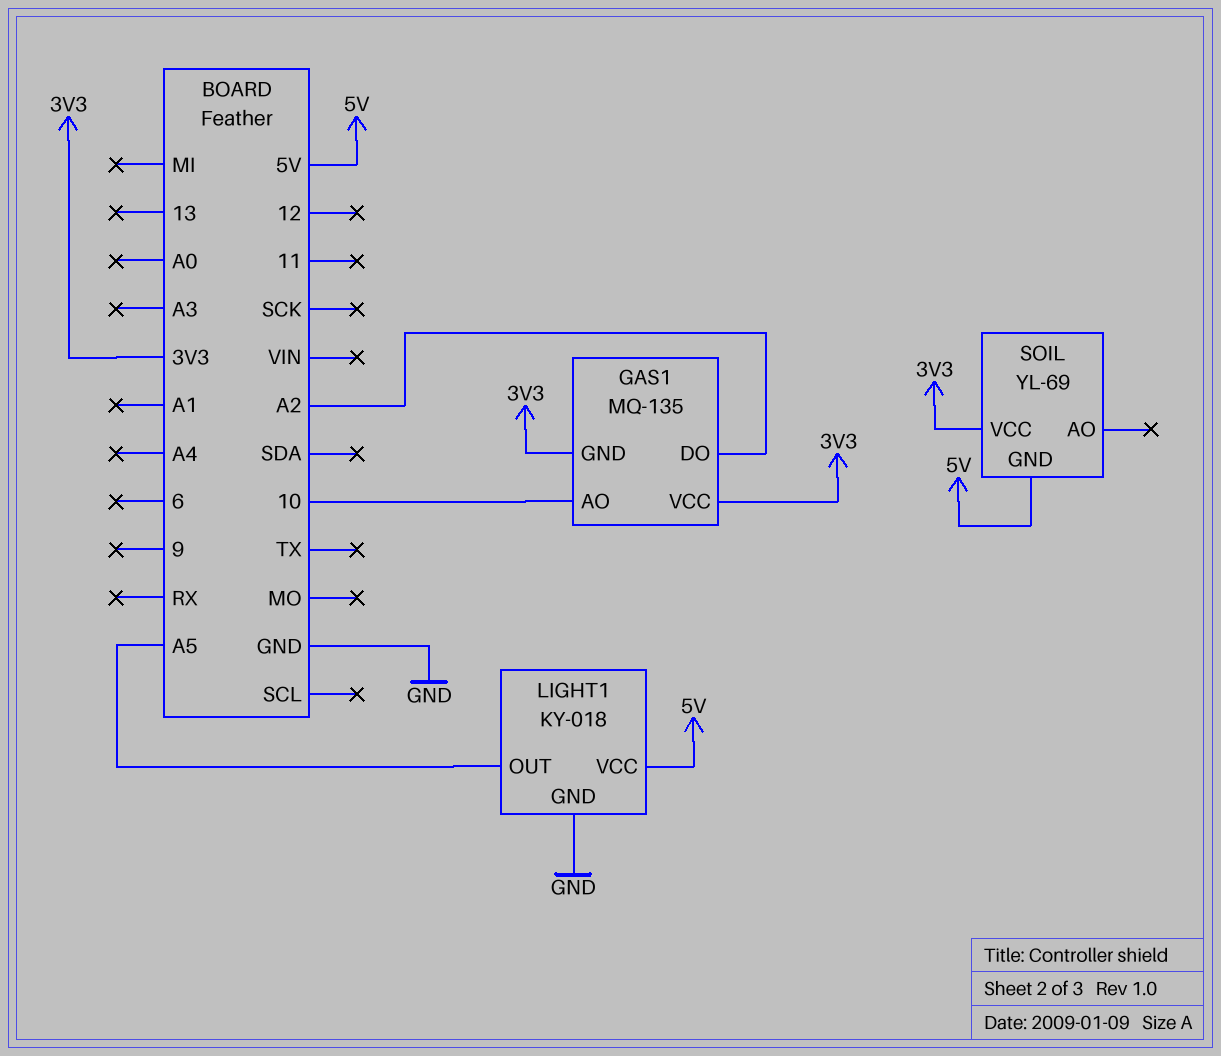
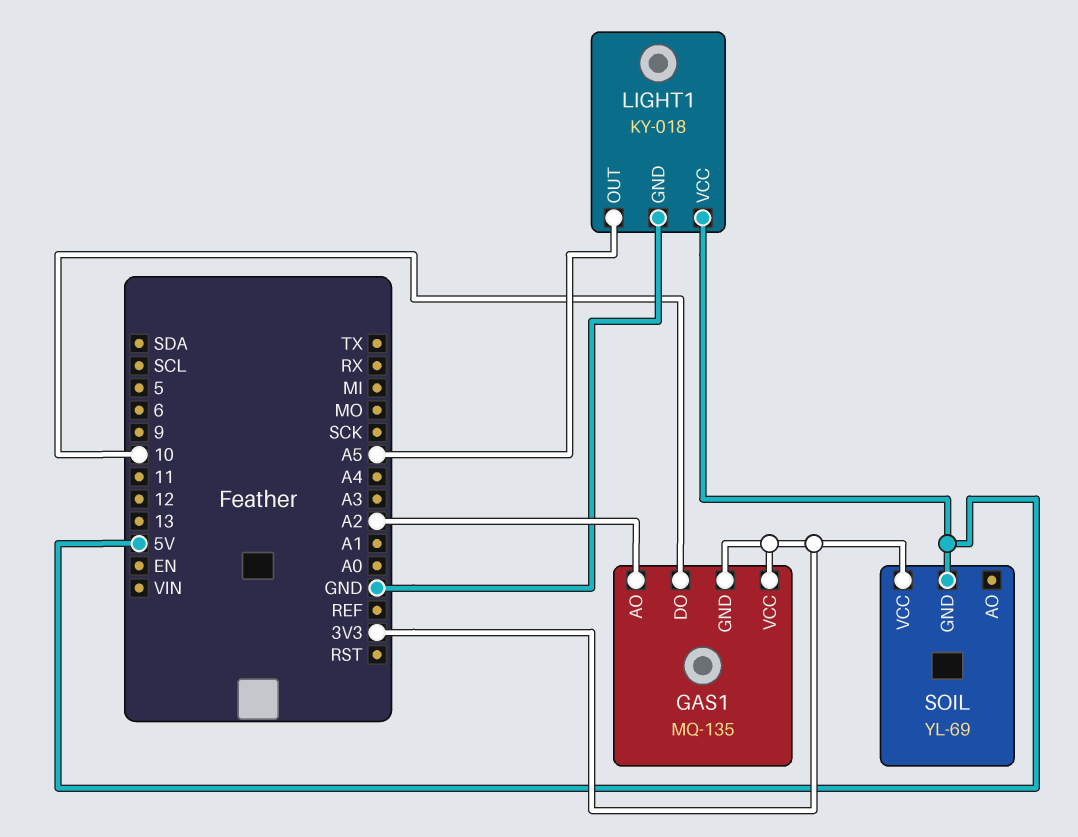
GAS1 pin AO: 10 -> A2
GAS1 pin DO: A2 -> 10

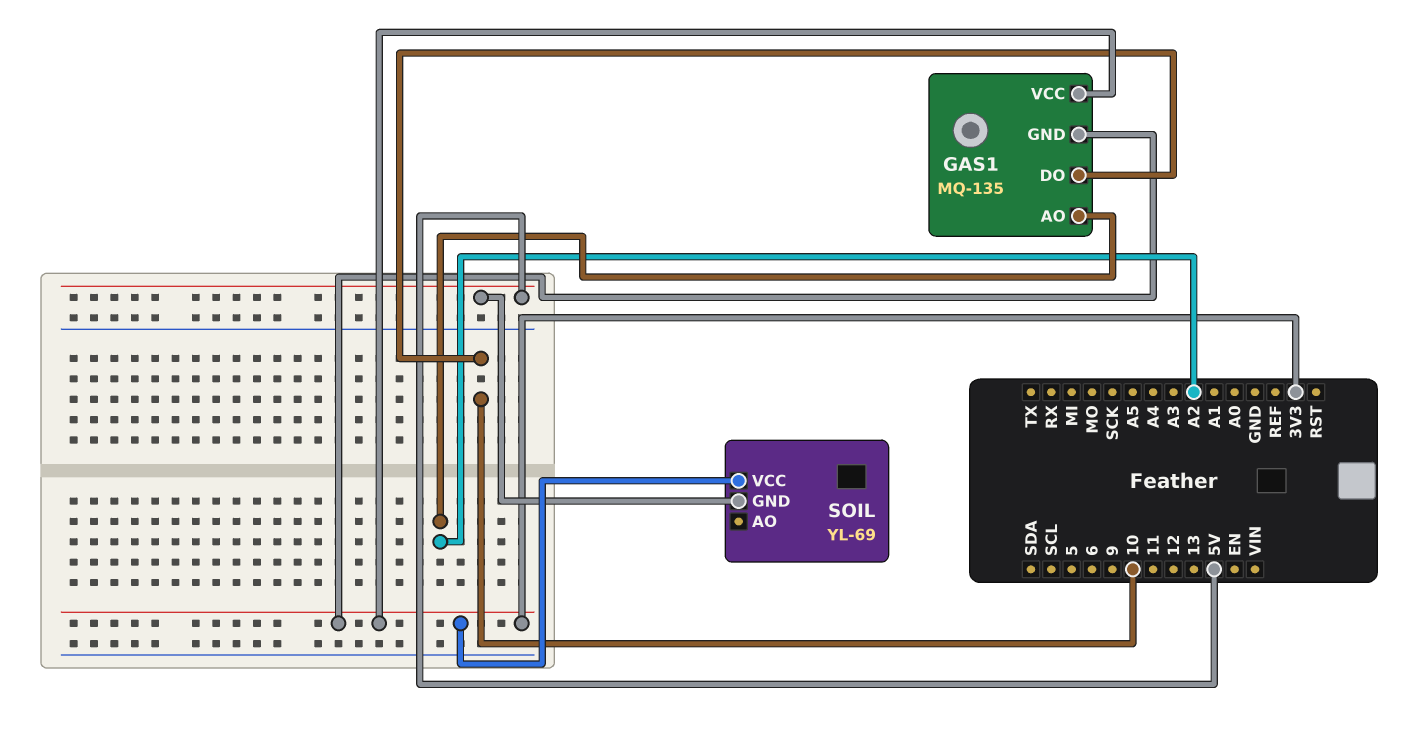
LIGHT1: KY-018 -> none
LIGHT1 pin GND: GND -> none
LIGHT1 pin OUT: A5 -> none
LIGHT1 pin VCC: 5V -> none

